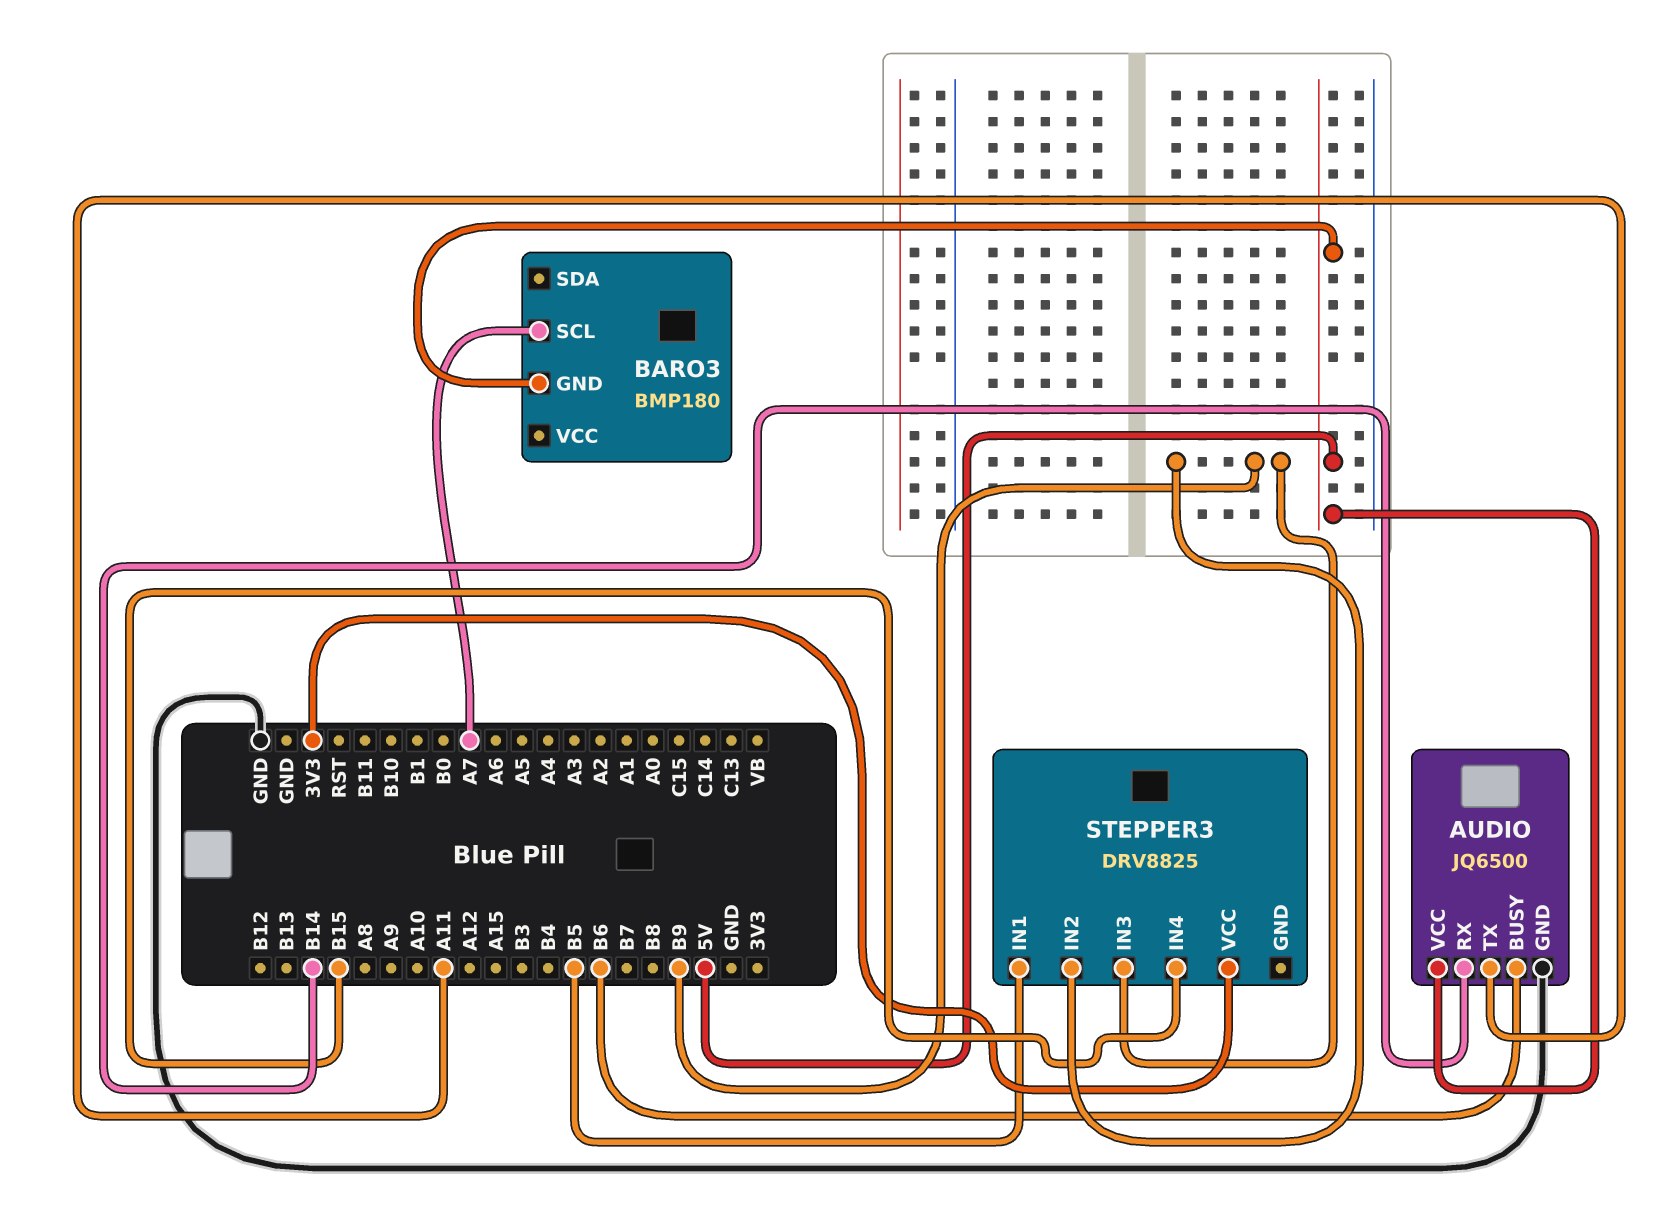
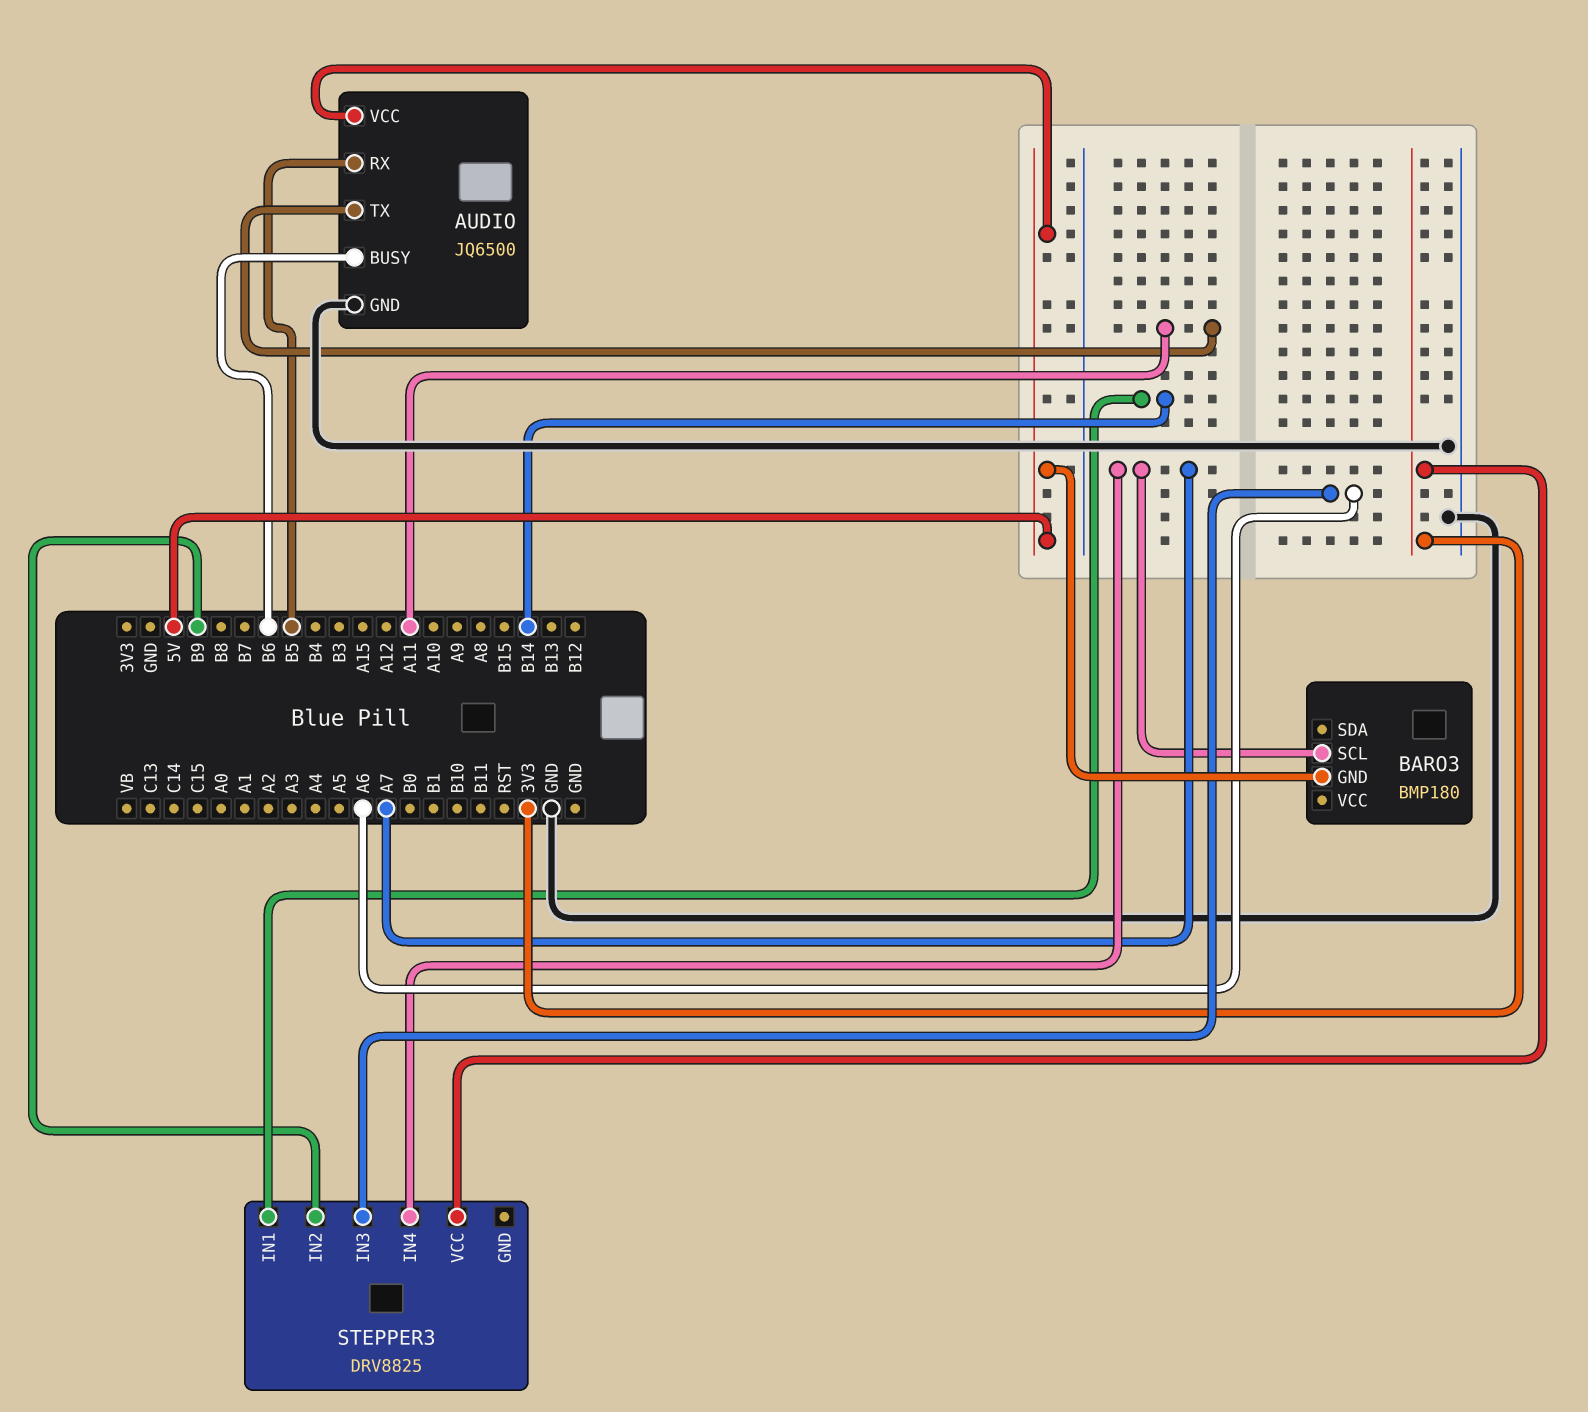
AUDIO pin RX: B14 -> B5
STEPPER3 pin IN1: B5 -> B14
STEPPER3 pin IN3: B9 -> A6
STEPPER3 pin IN4: B15 -> A7

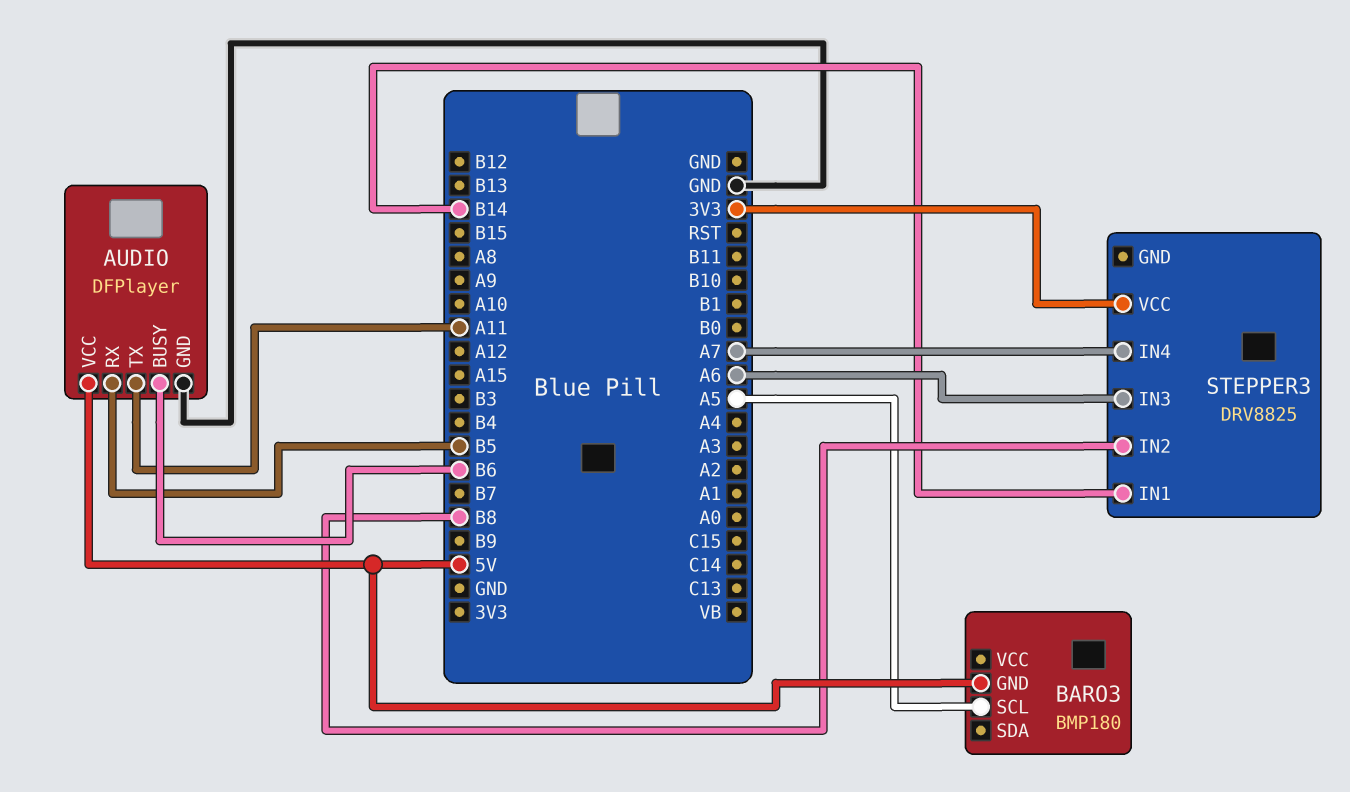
AUDIO: JQ6500 -> DFPlayer
BARO3 pin SCL: A7 -> A5
STEPPER3 pin IN2: B9 -> B8

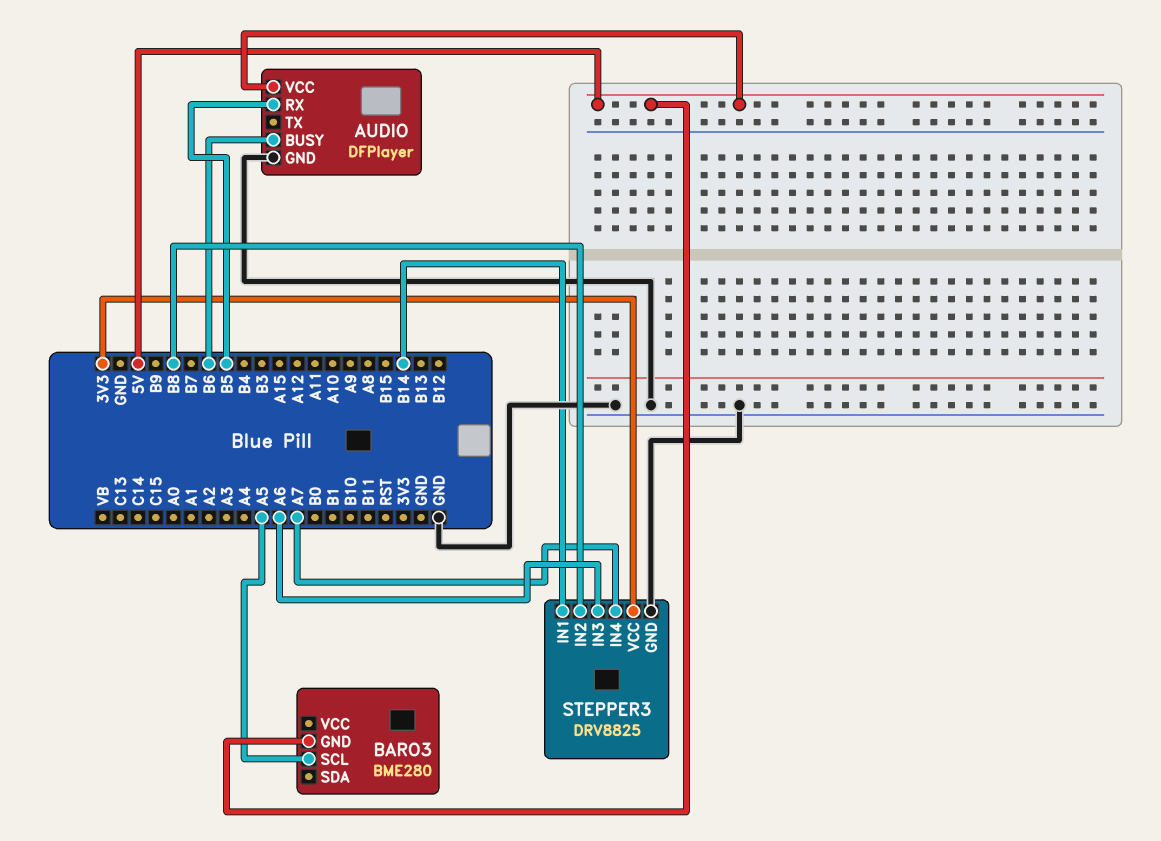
AUDIO pin TX: A11 -> none
BARO3: BMP180 -> BME280
STEPPER3 pin GND: none -> GND

